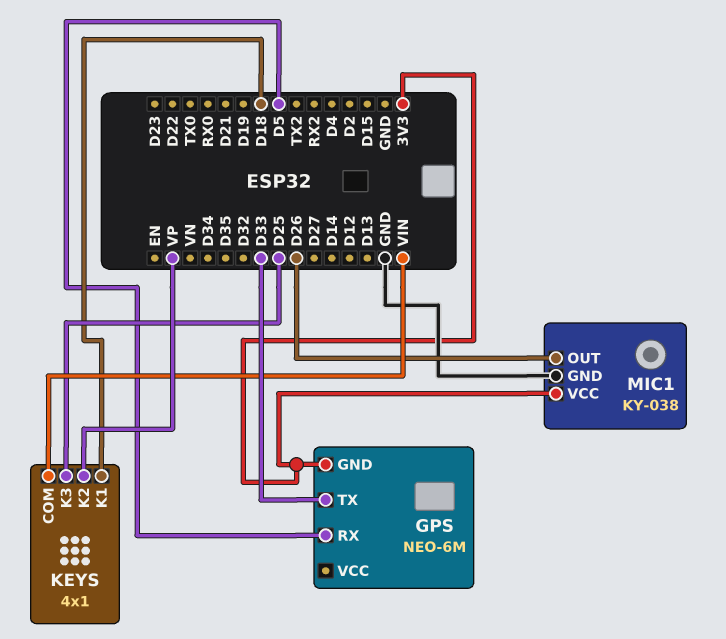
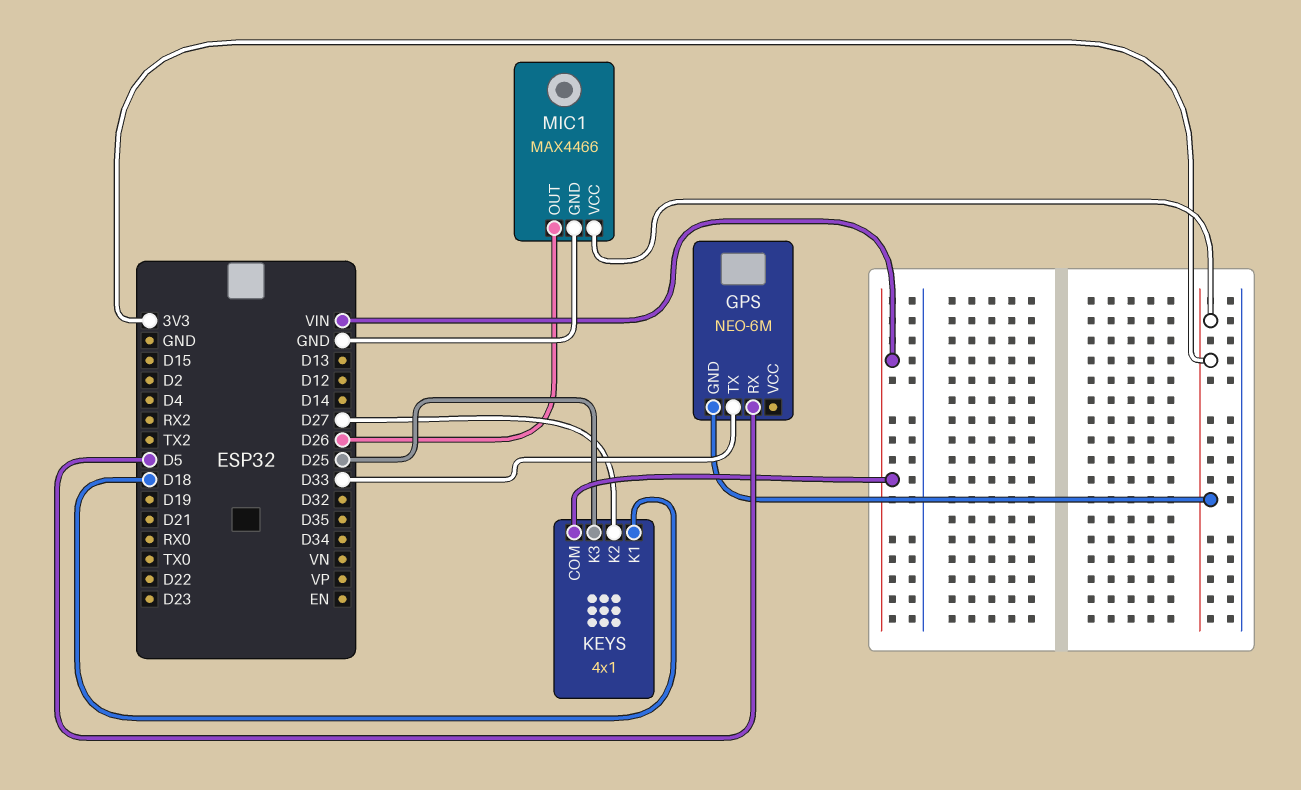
KEYS pin K2: VP -> D27
MIC1: KY-038 -> MAX4466

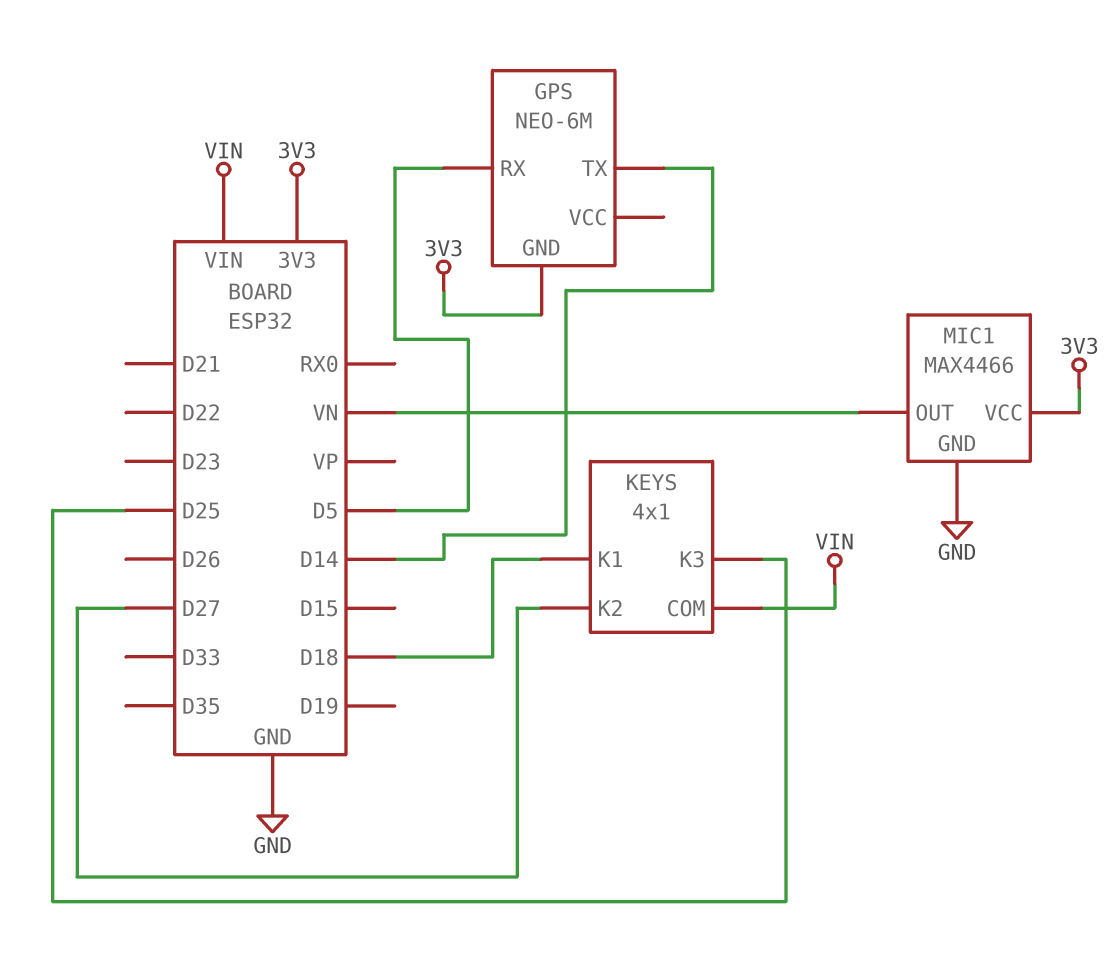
GPS pin TX: D33 -> D14
MIC1 pin OUT: D26 -> VN

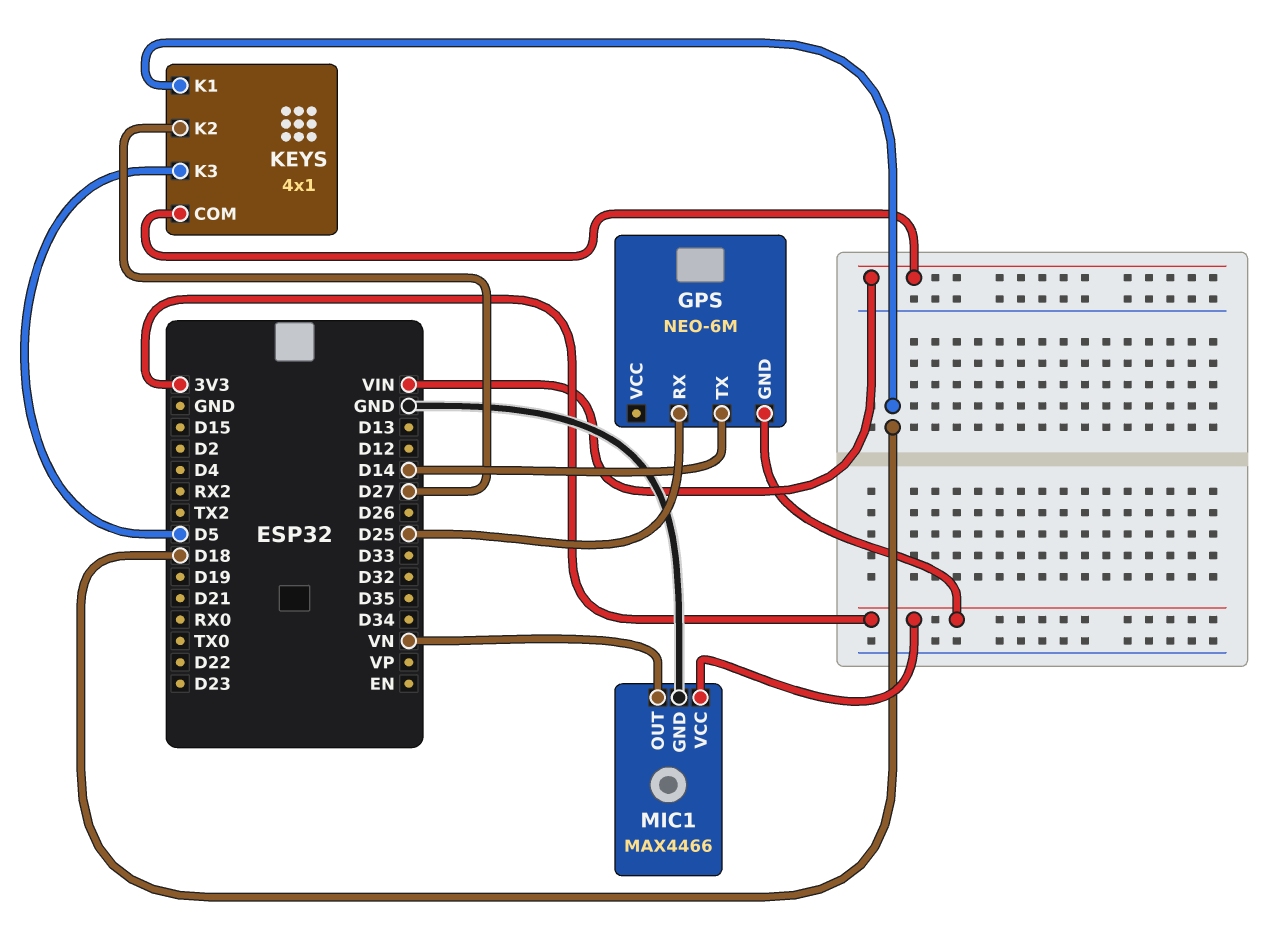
GPS pin RX: D5 -> D25
KEYS pin K3: D25 -> D5

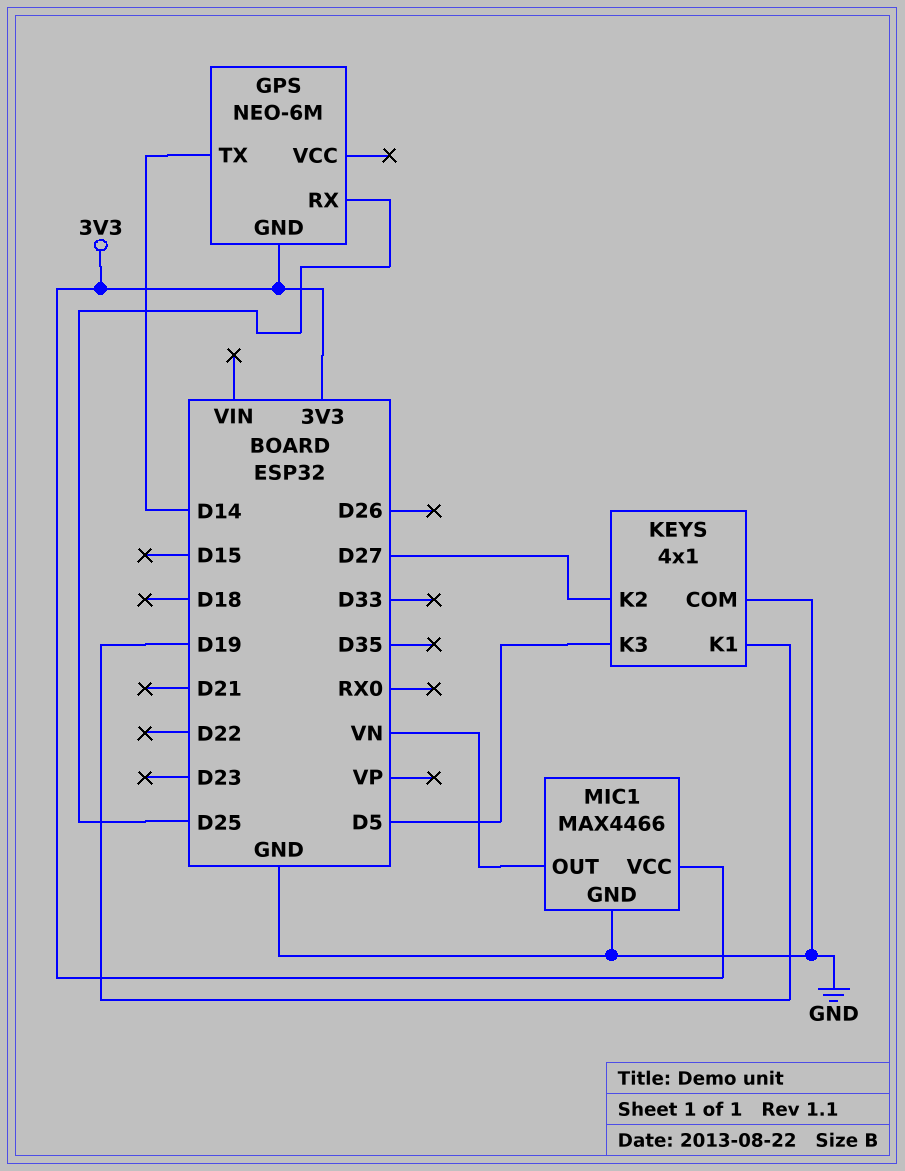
KEYS pin COM: VIN -> GND
KEYS pin K1: D18 -> D19

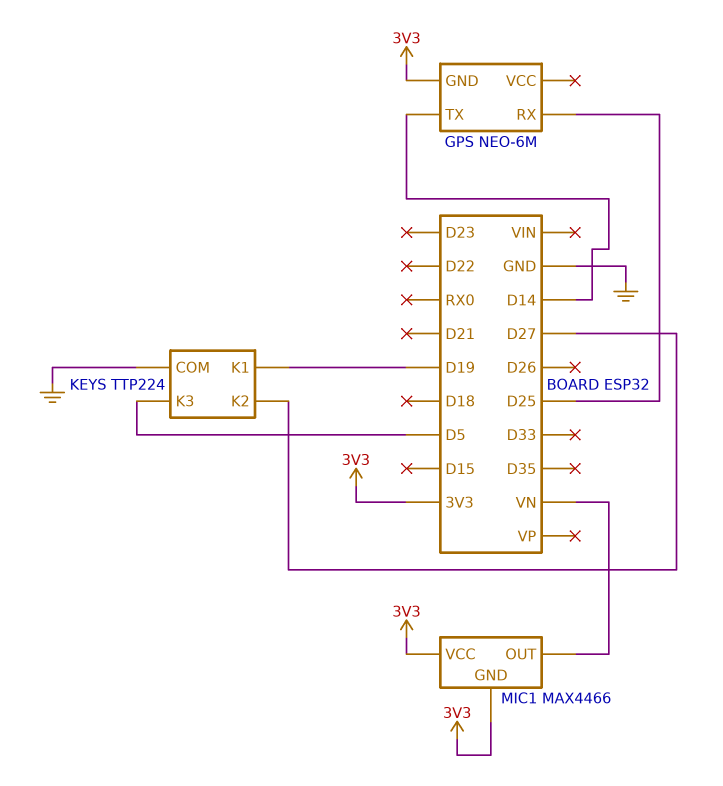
KEYS: 4x1 -> TTP224
MIC1 pin GND: GND -> 3V3

